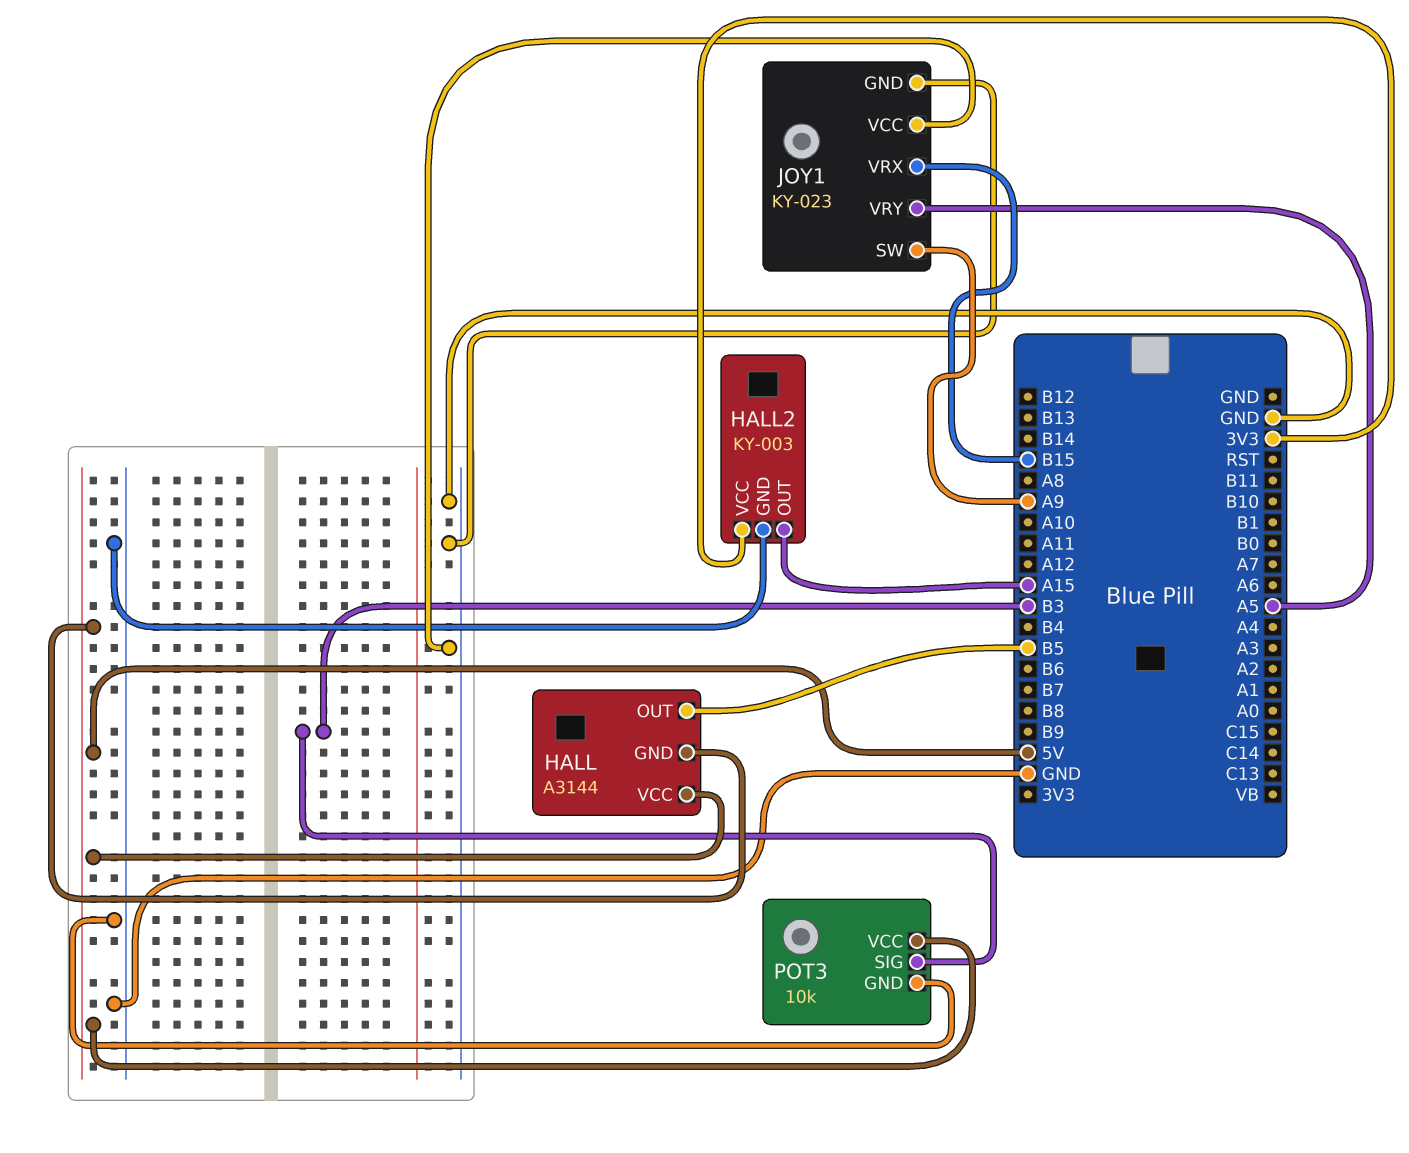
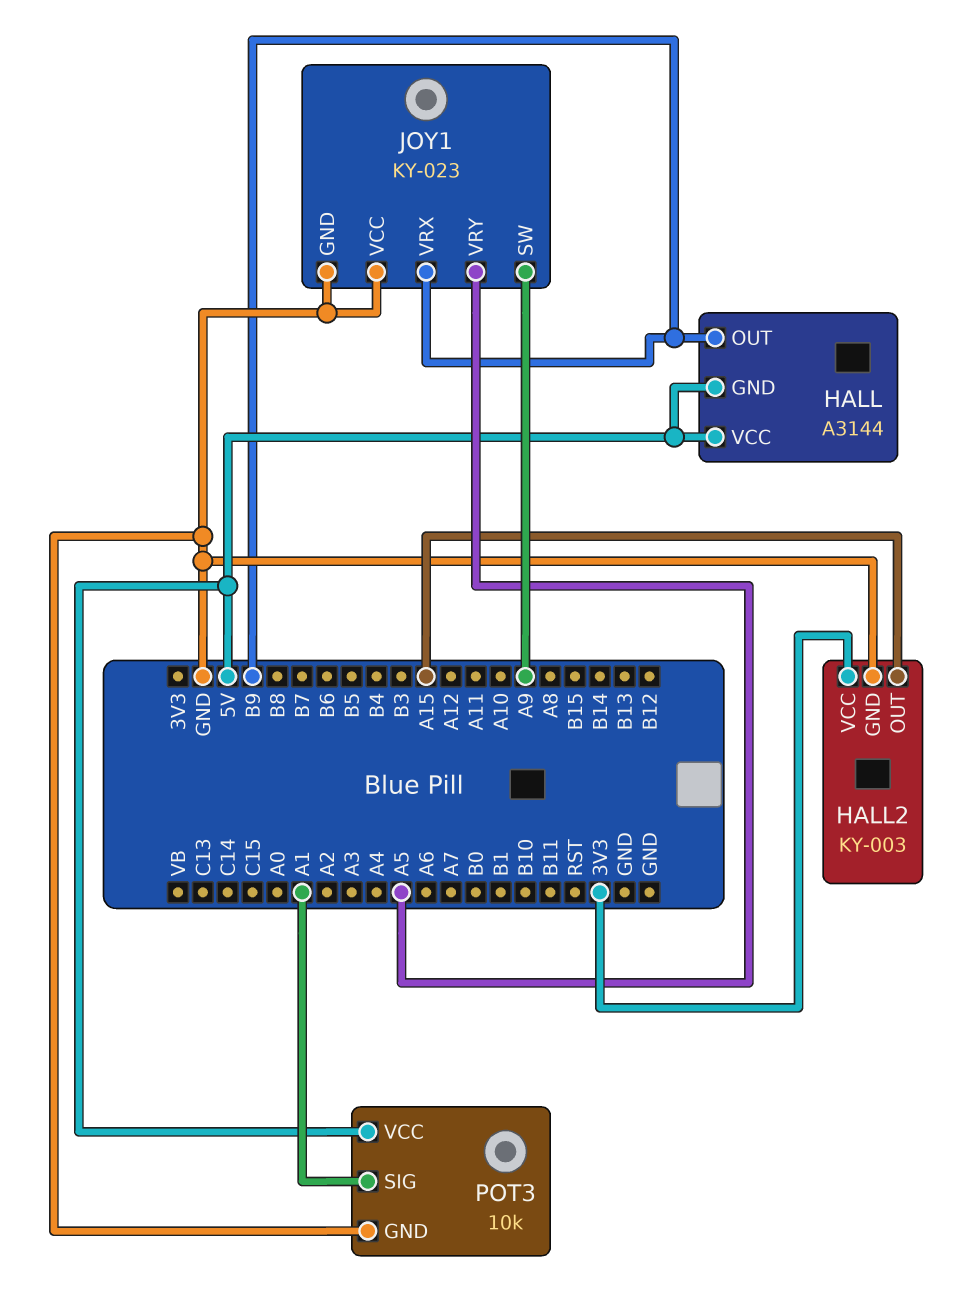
HALL pin OUT: B5 -> B9
JOY1 pin VRX: B15 -> B9
POT3 pin SIG: B3 -> A1

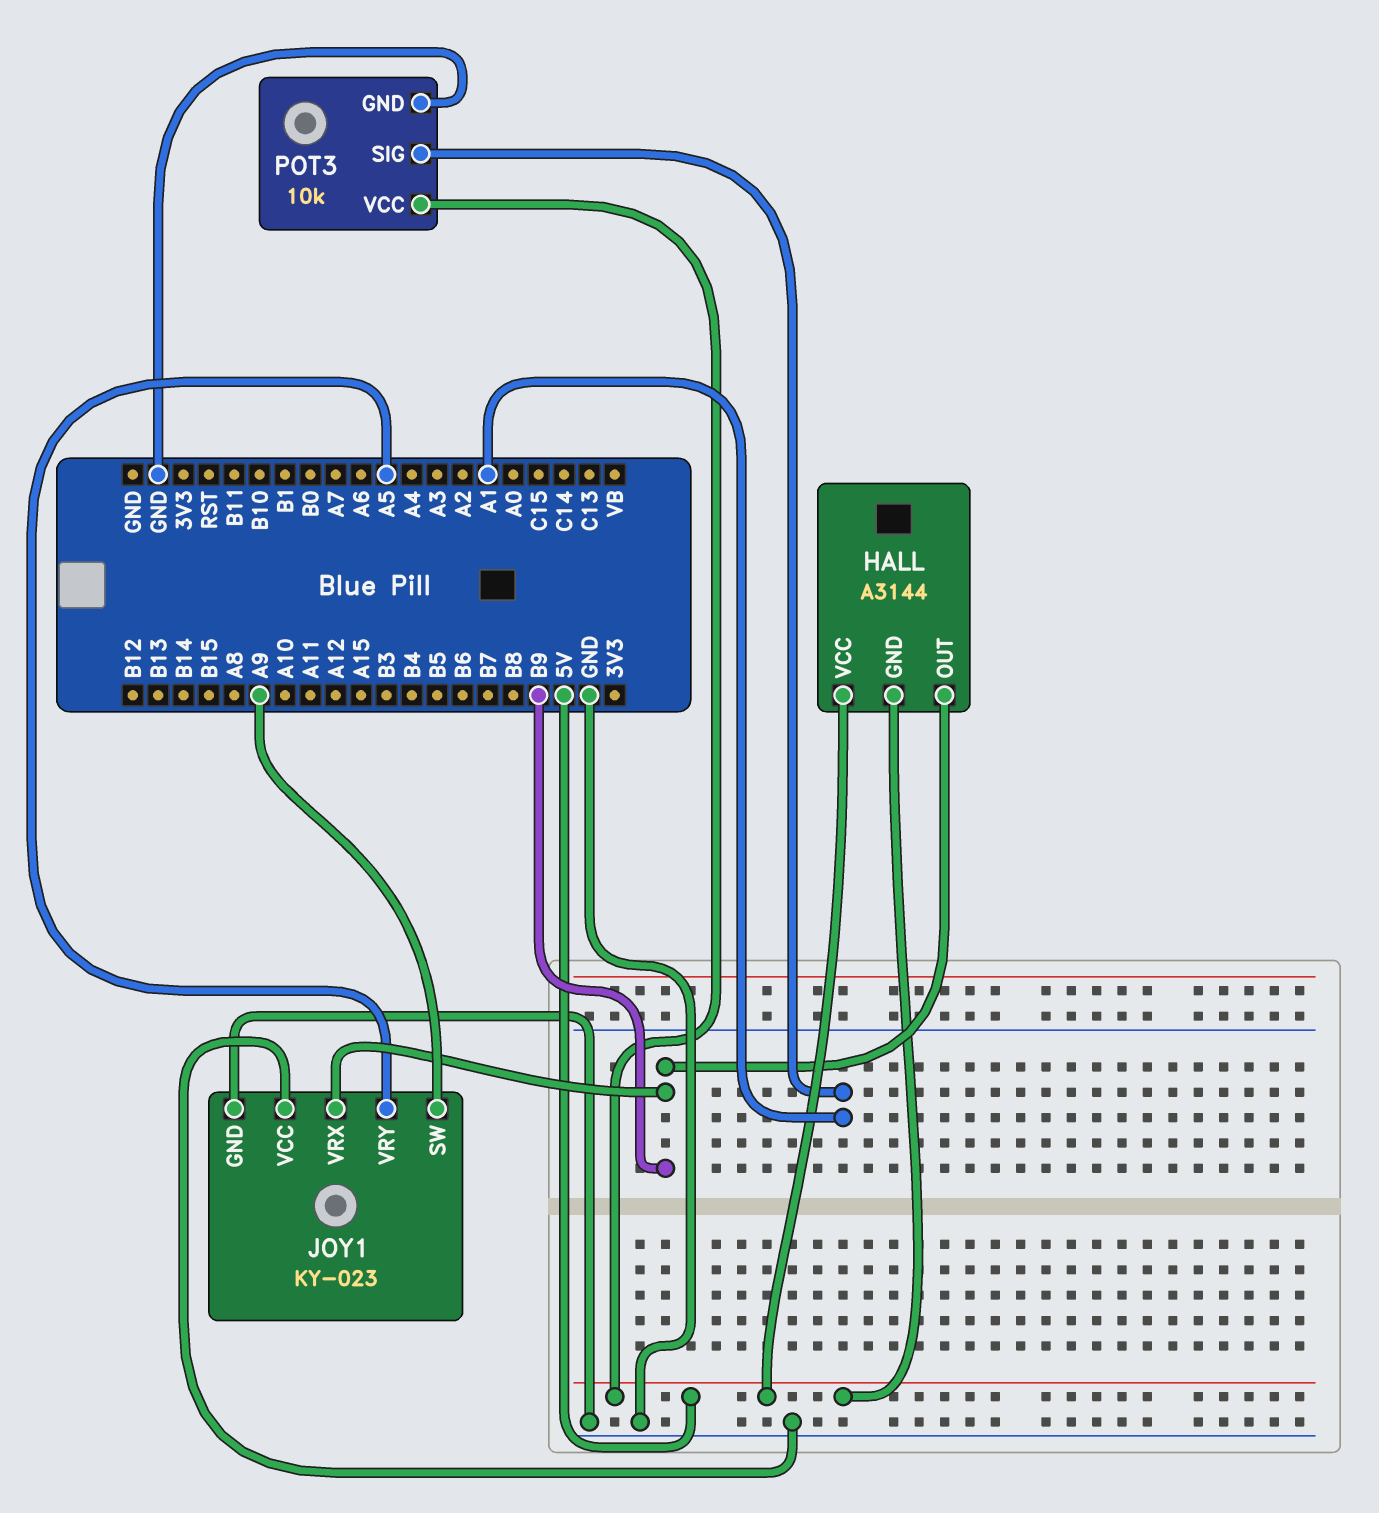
HALL2: KY-003 -> none
HALL2 pin GND: GND -> none
HALL2 pin OUT: A15 -> none
HALL2 pin VCC: 3V3 -> none

